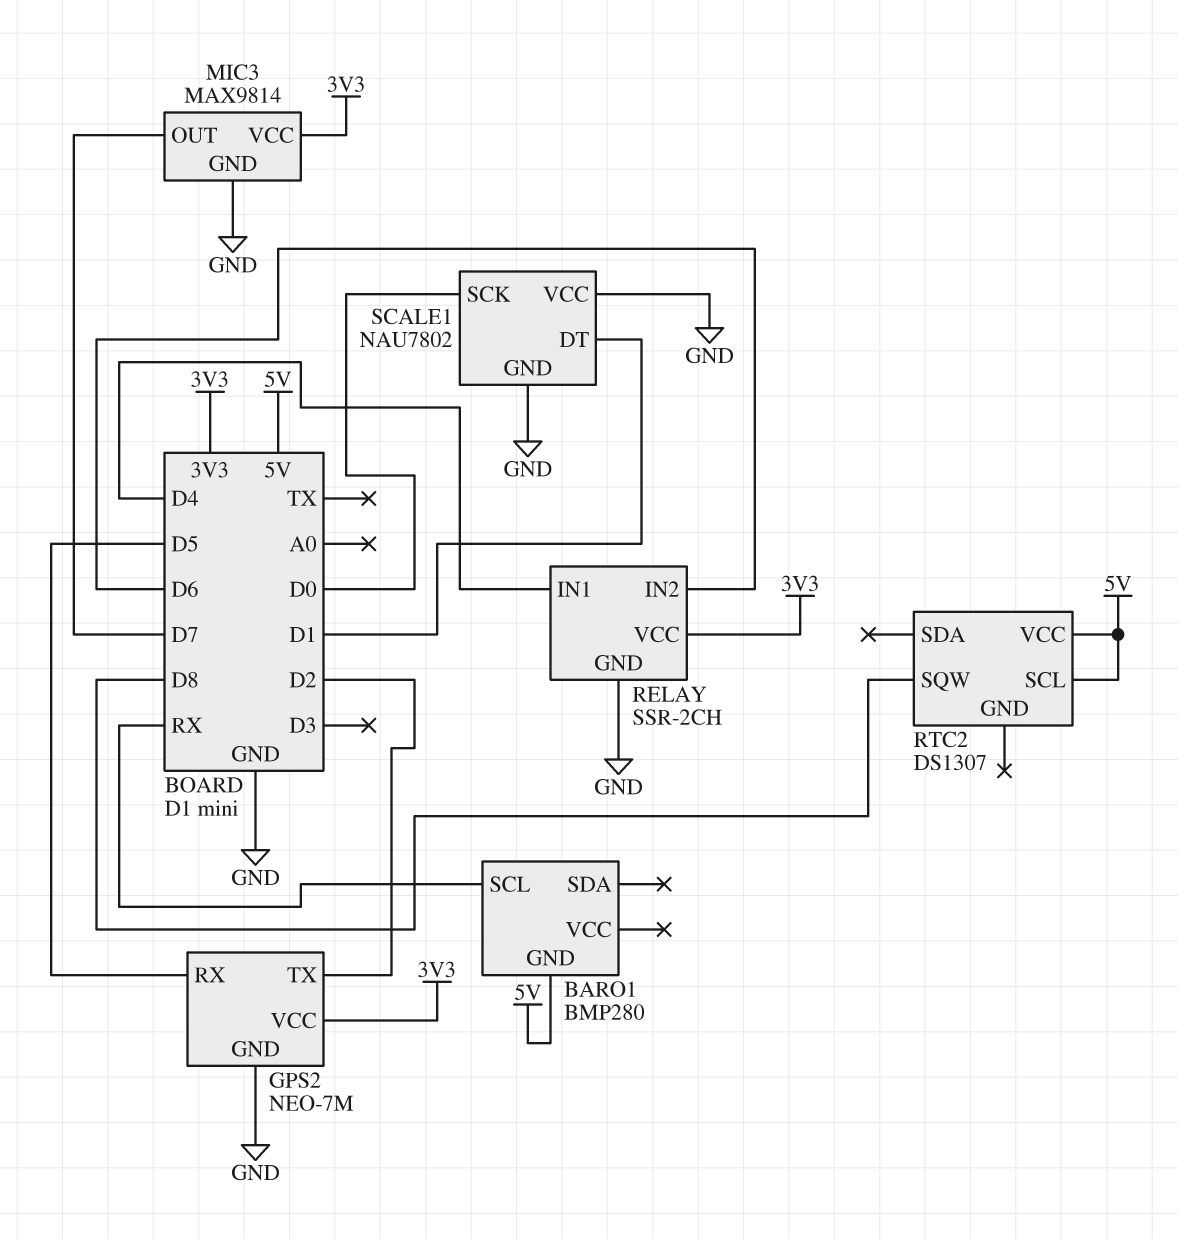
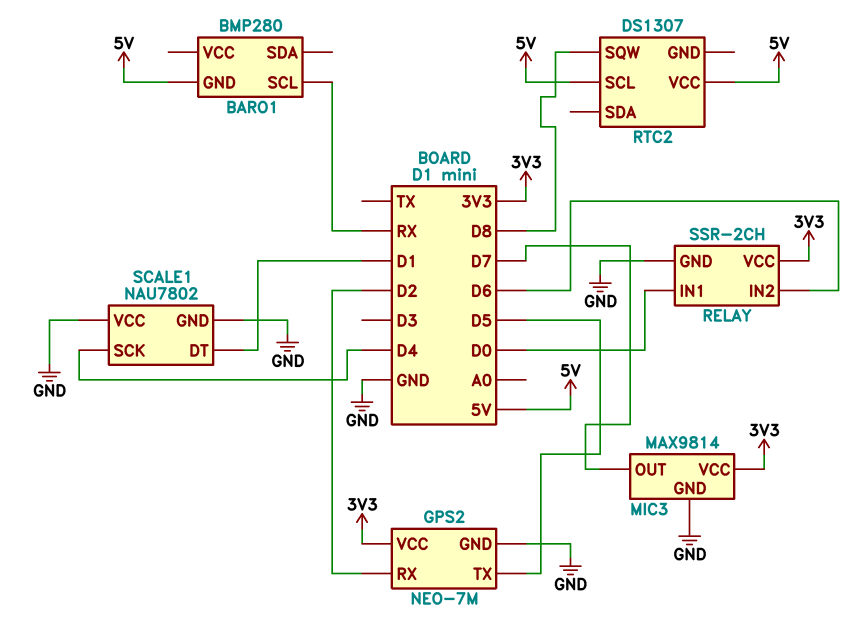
GPS2 pin RX: D5 -> D2
GPS2 pin TX: D2 -> D5
RELAY pin IN1: D4 -> D0
SCALE1 pin SCK: D0 -> D4

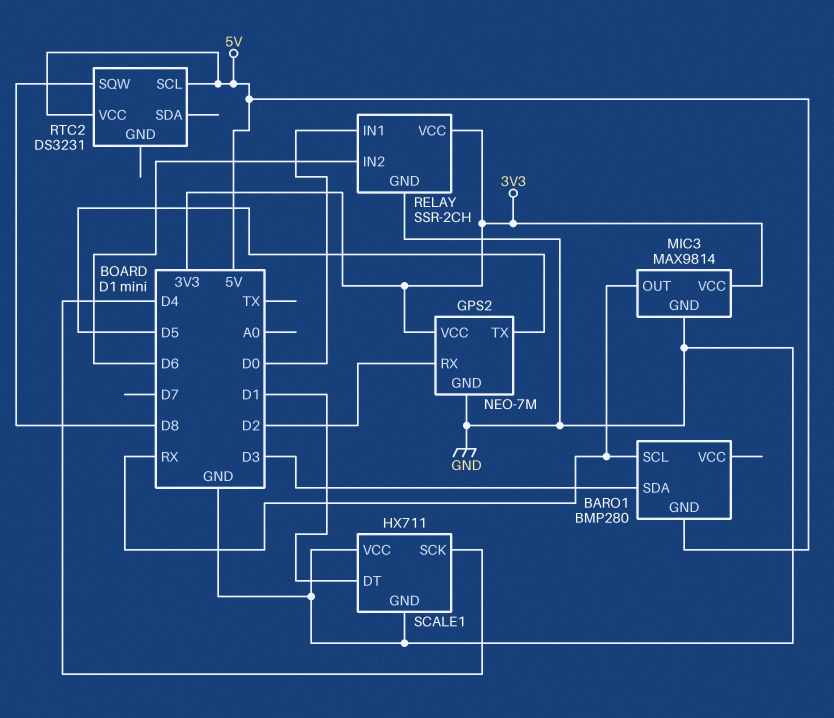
BARO1 pin SDA: none -> D3
MIC3 pin OUT: D7 -> RX
RTC2: DS1307 -> DS3231
SCALE1: NAU7802 -> HX711

